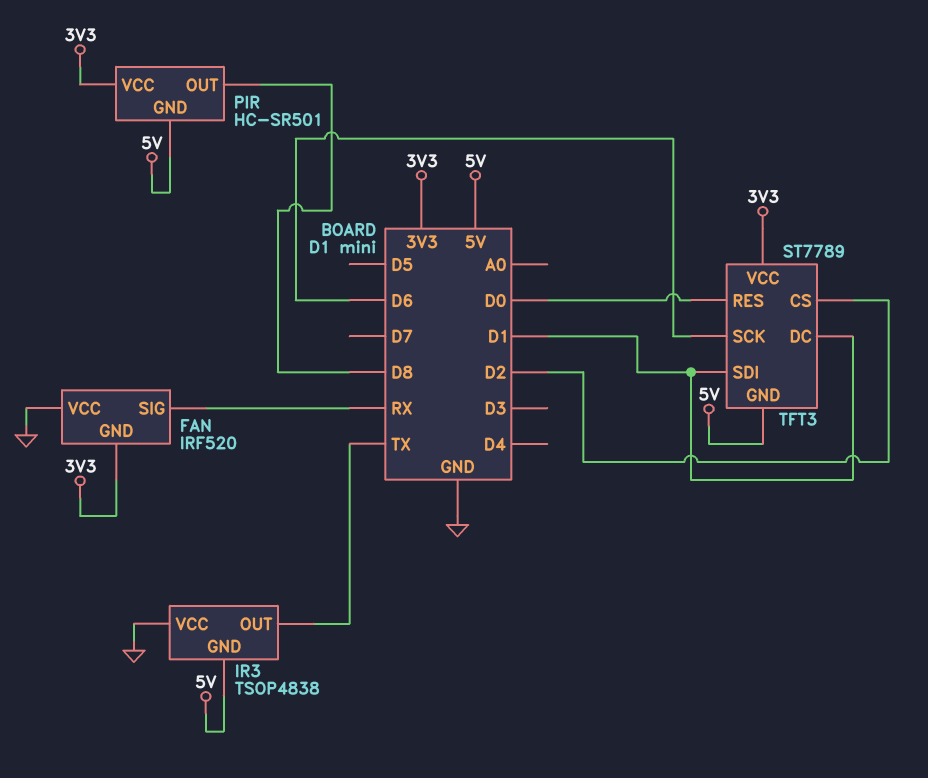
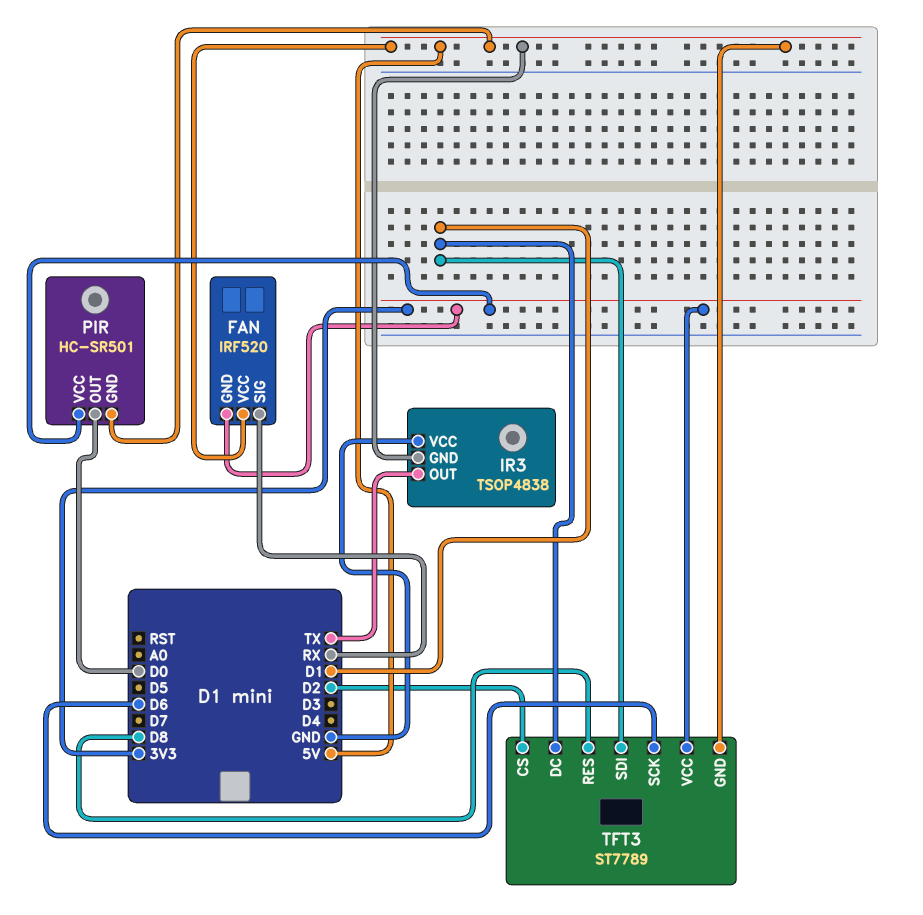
FAN pin VCC: GND -> 5V
PIR pin OUT: D8 -> D0
TFT3 pin RES: D0 -> D8

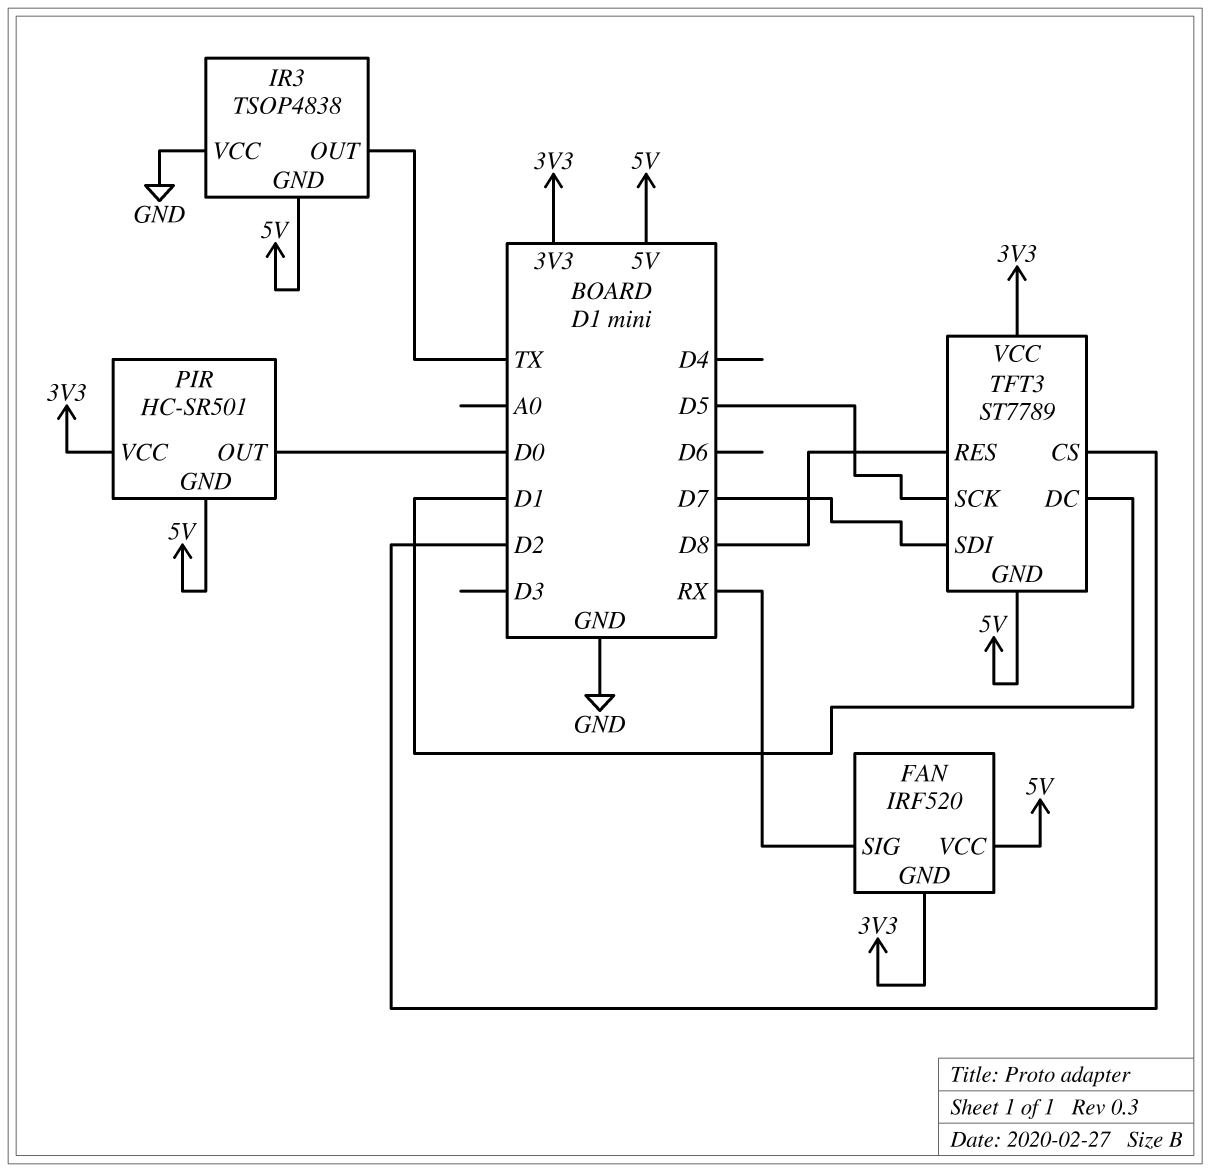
TFT3 pin SCK: D6 -> D5
TFT3 pin SDI: D1 -> D7

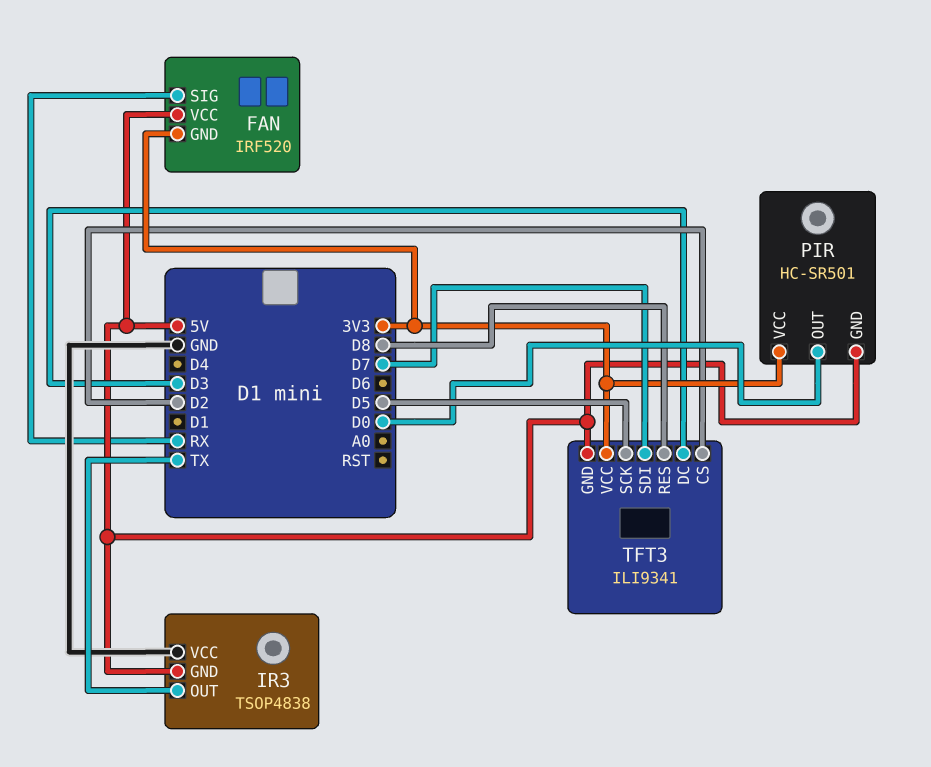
TFT3: ST7789 -> ILI9341
TFT3 pin DC: D1 -> D3

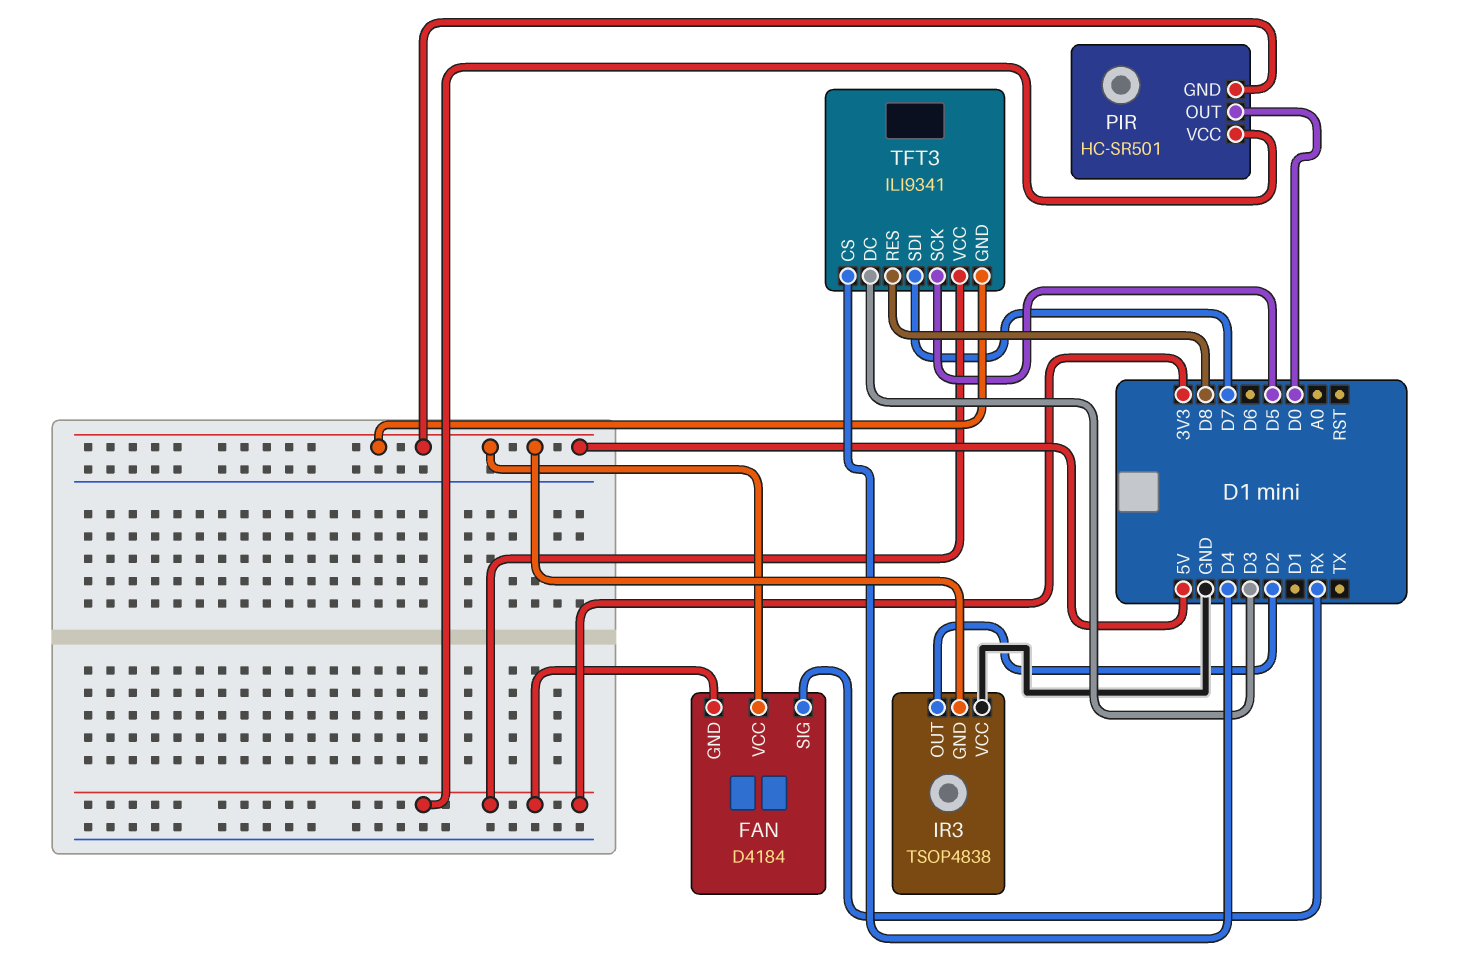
FAN: IRF520 -> D4184
IR3 pin OUT: TX -> D2
TFT3 pin CS: D2 -> D4

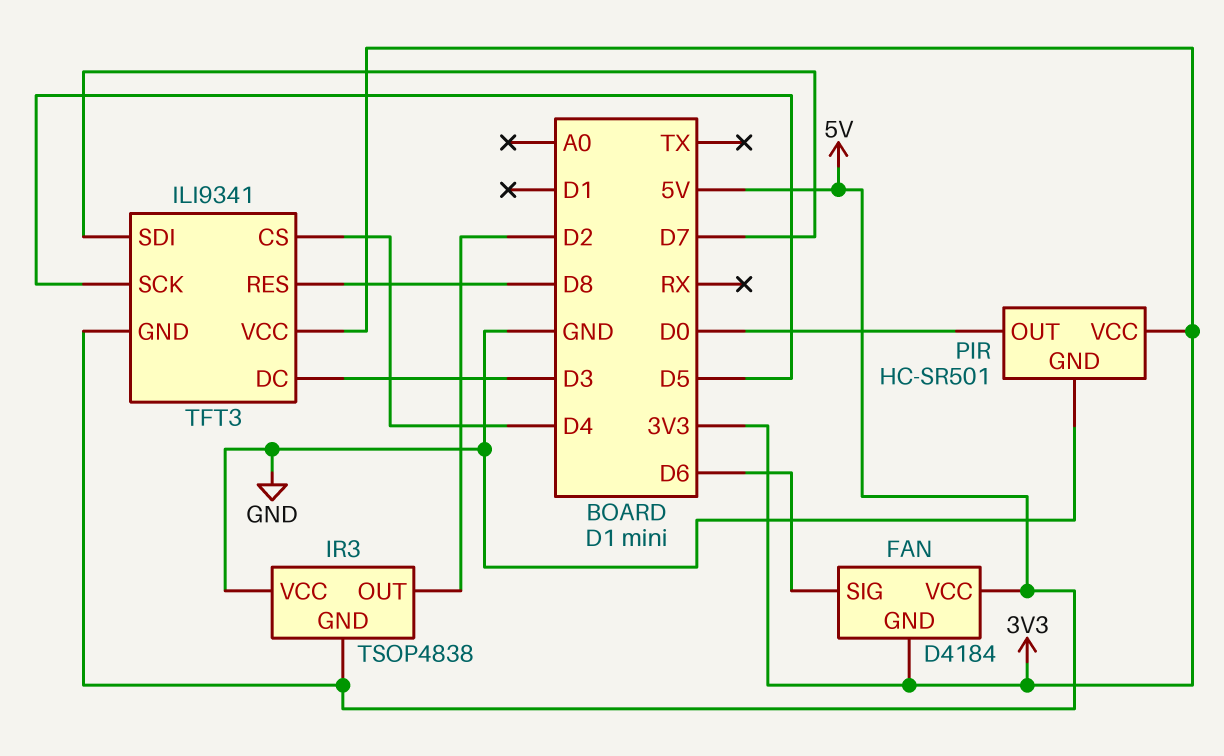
FAN pin SIG: RX -> D6
PIR pin GND: 5V -> GND

